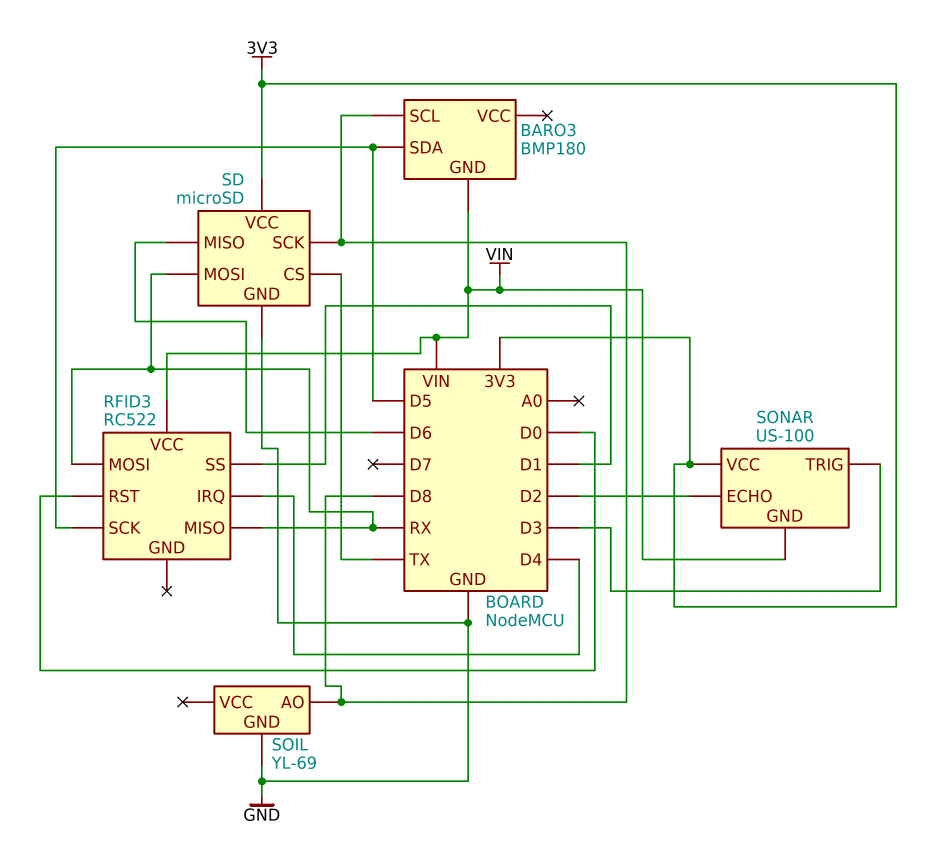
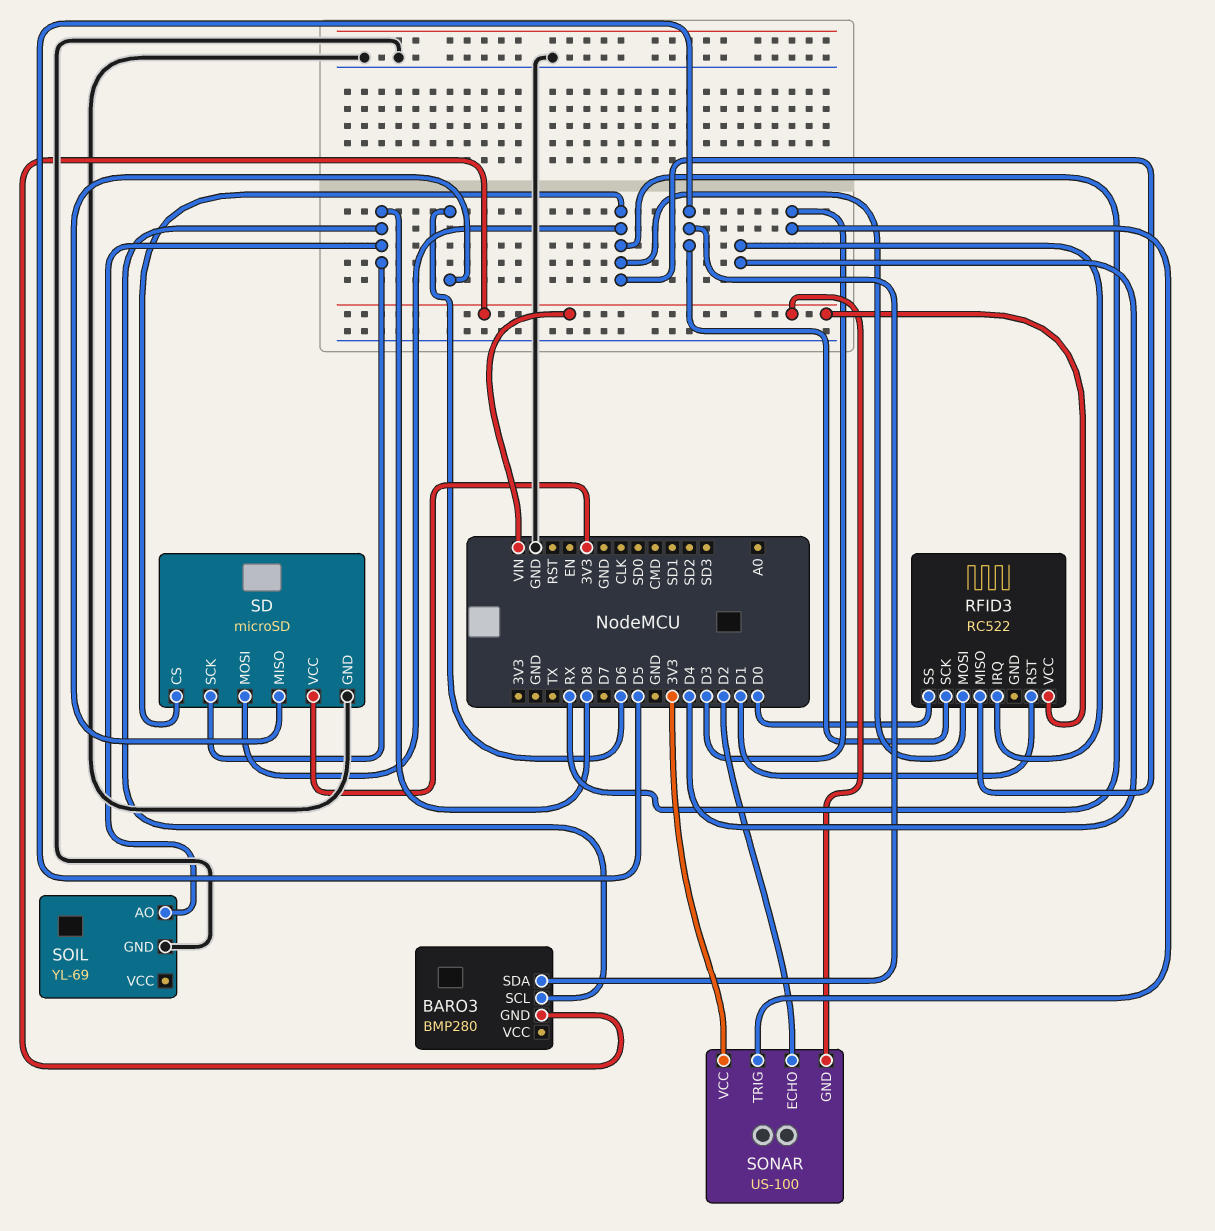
BARO3: BMP180 -> BMP280
RFID3 pin RST: D0 -> D1
RFID3 pin SS: D1 -> D0
SD pin CS: TX -> RX

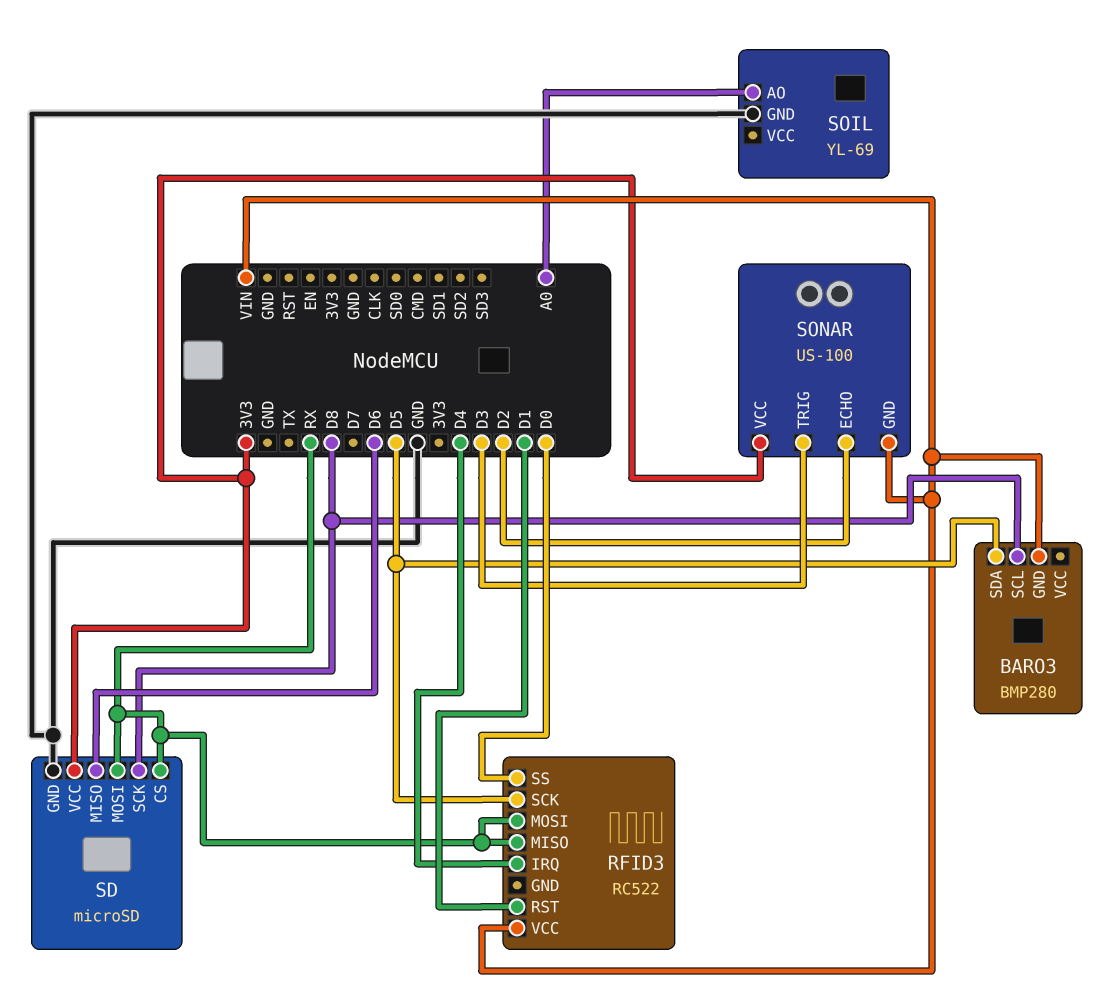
SOIL pin AO: D8 -> A0

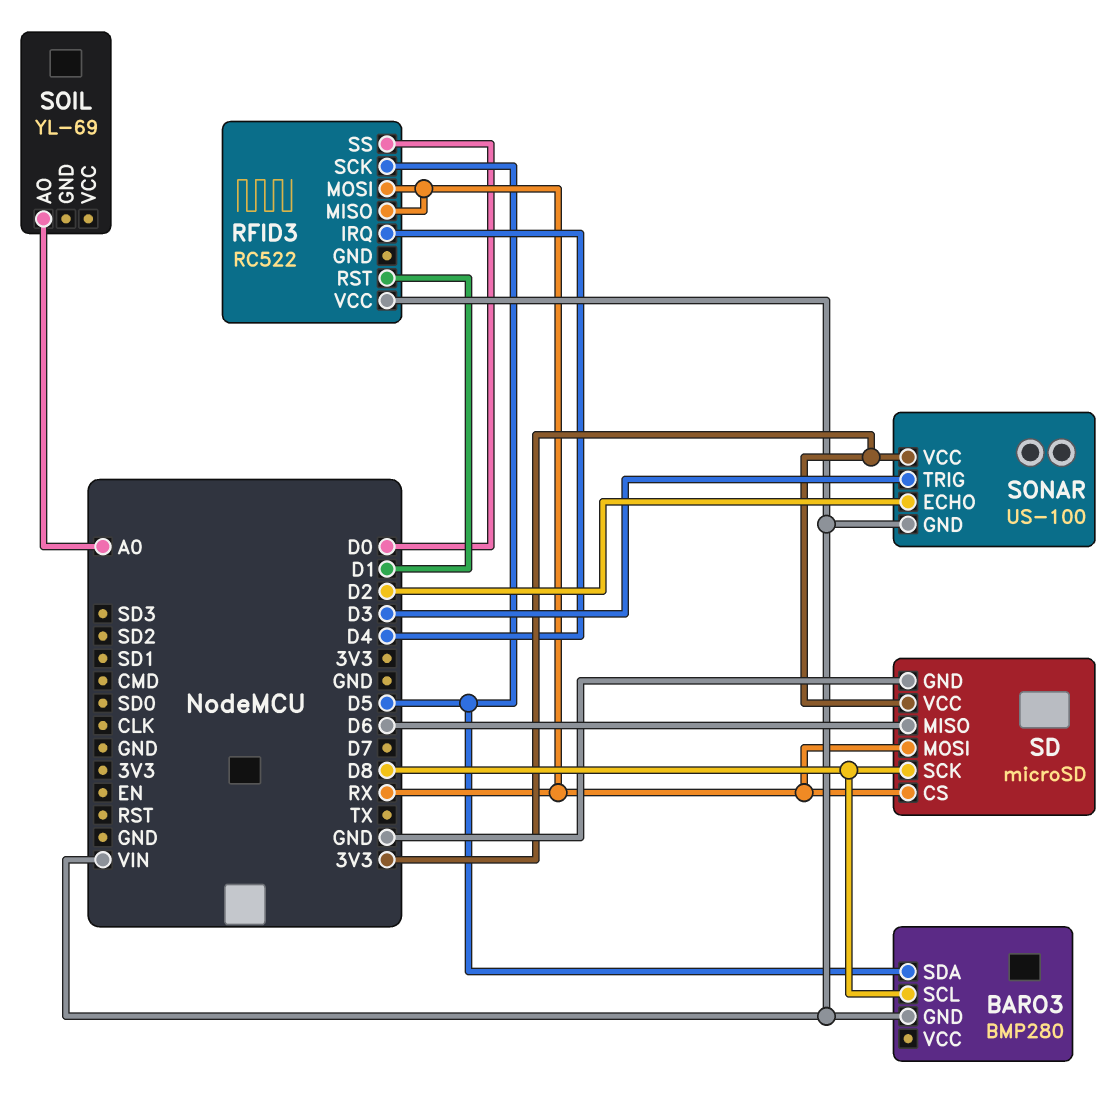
SOIL pin GND: GND -> none

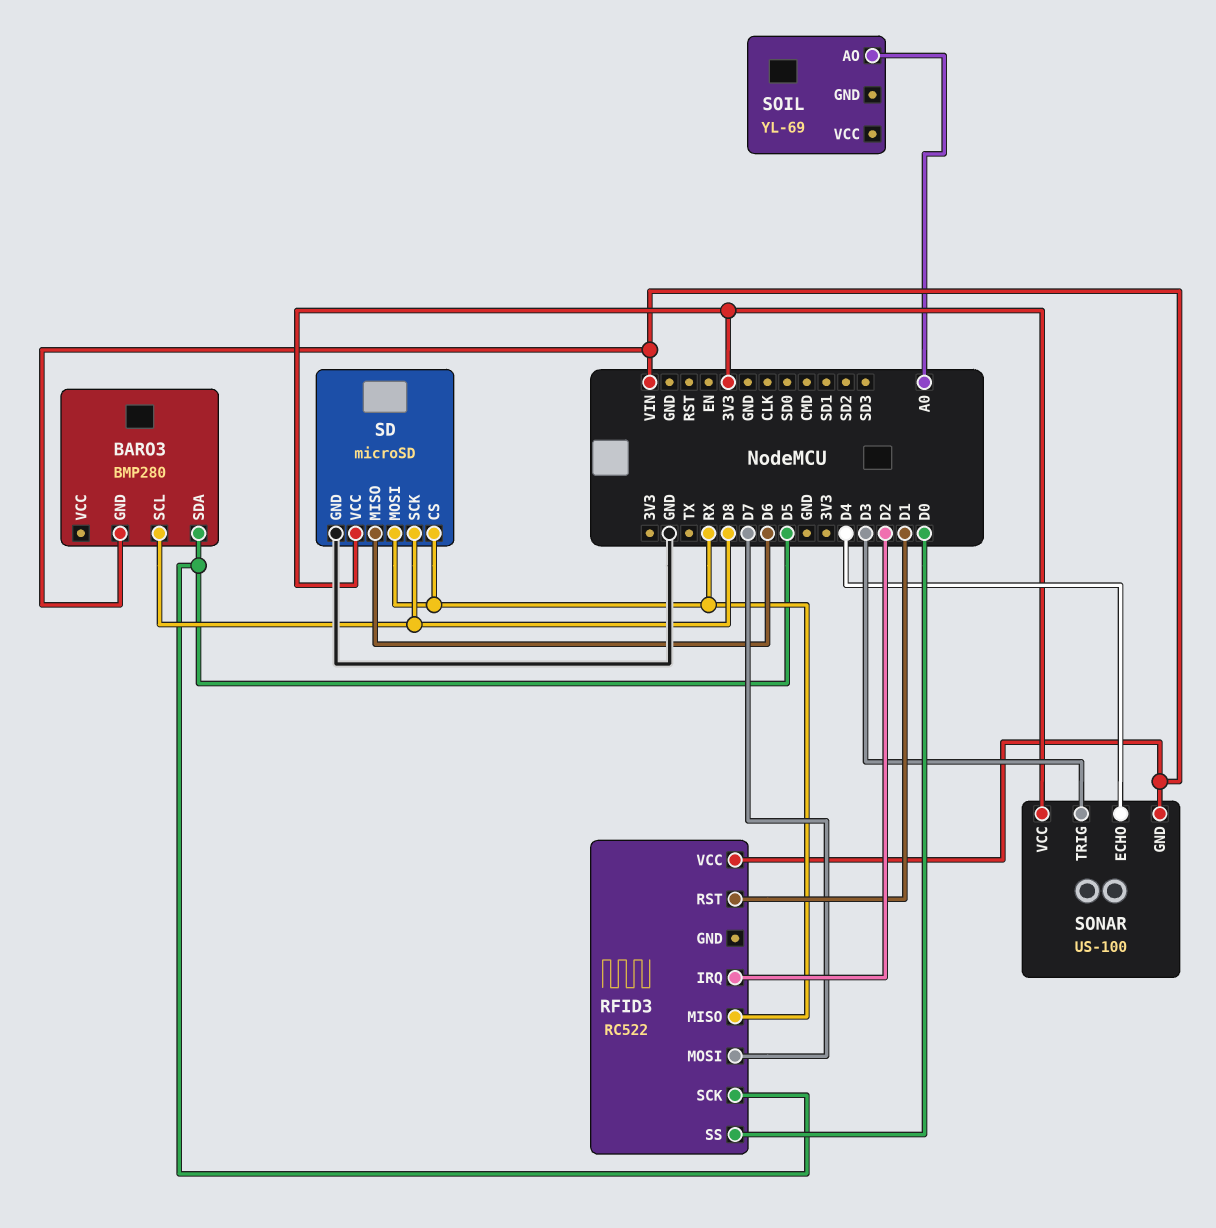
RFID3 pin IRQ: D4 -> D2
RFID3 pin MOSI: RX -> D7
SONAR pin ECHO: D2 -> D4

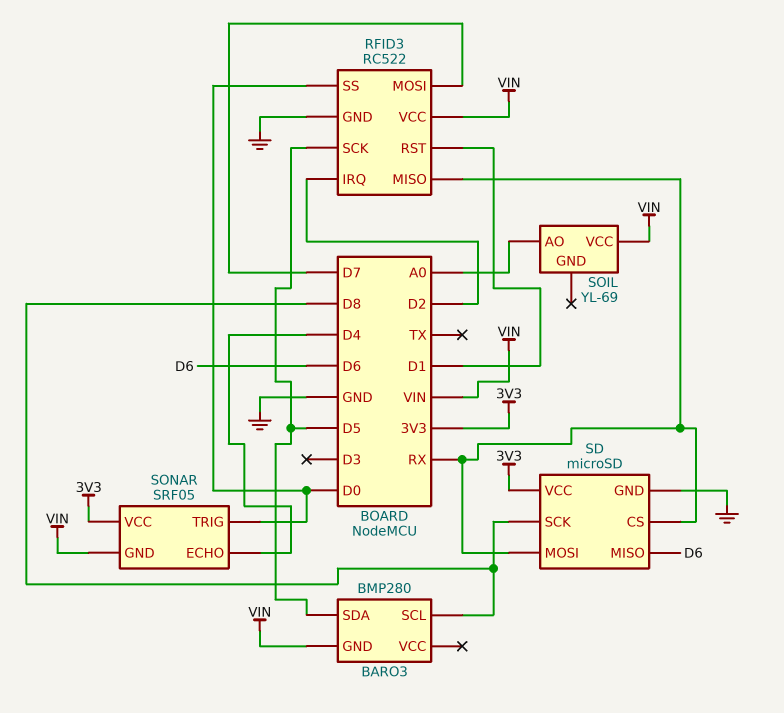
RFID3 pin GND: none -> GND
SOIL pin VCC: none -> VIN
SONAR: US-100 -> SRF05
SONAR pin TRIG: D3 -> D0

